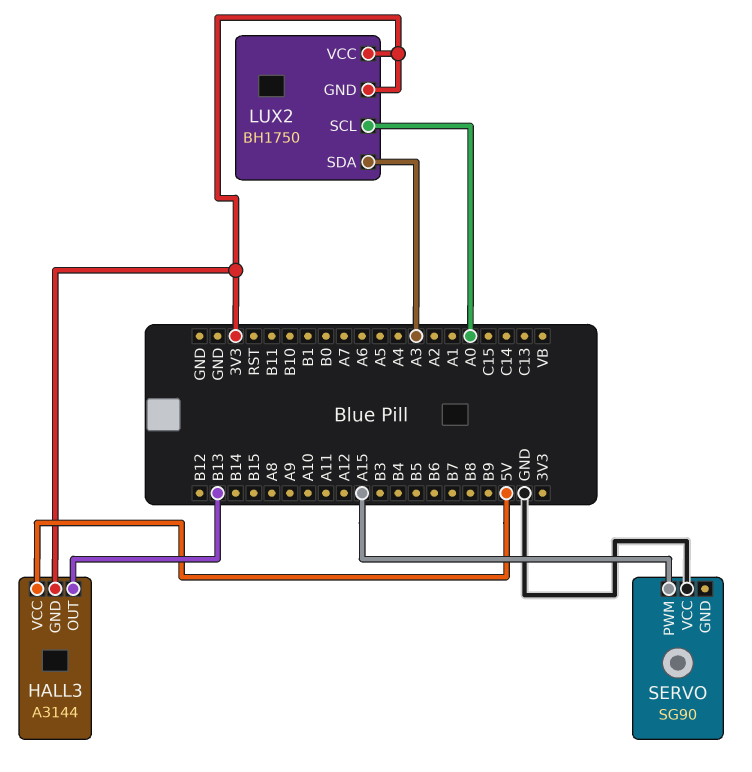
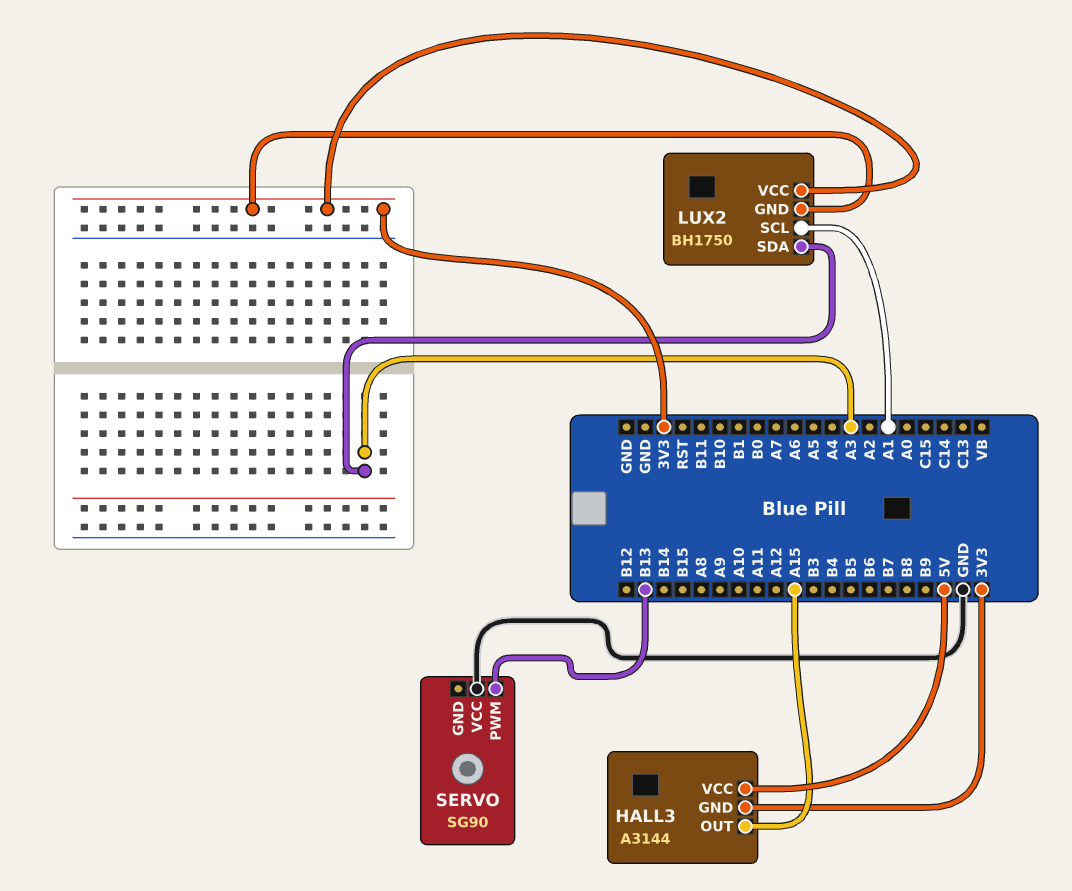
HALL3 pin OUT: B13 -> A15
LUX2 pin SCL: A0 -> A1
SERVO pin PWM: A15 -> B13

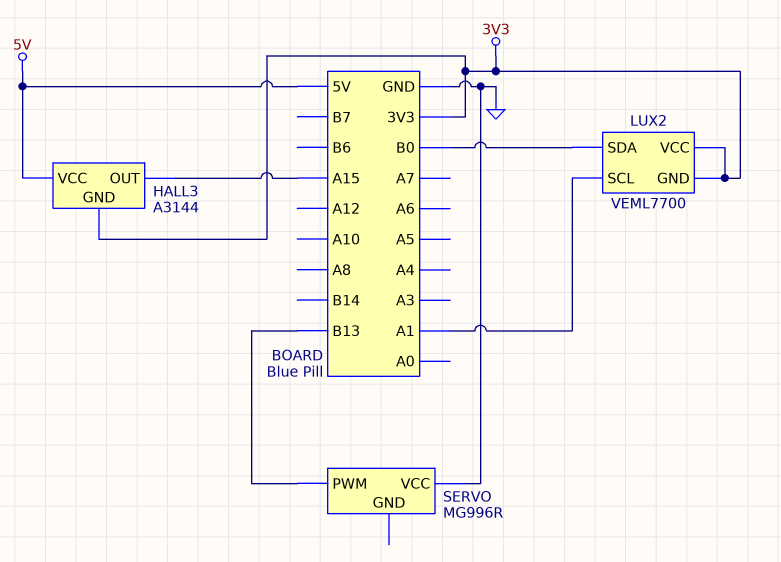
LUX2: BH1750 -> VEML7700
LUX2 pin SDA: A3 -> B0
SERVO: SG90 -> MG996R

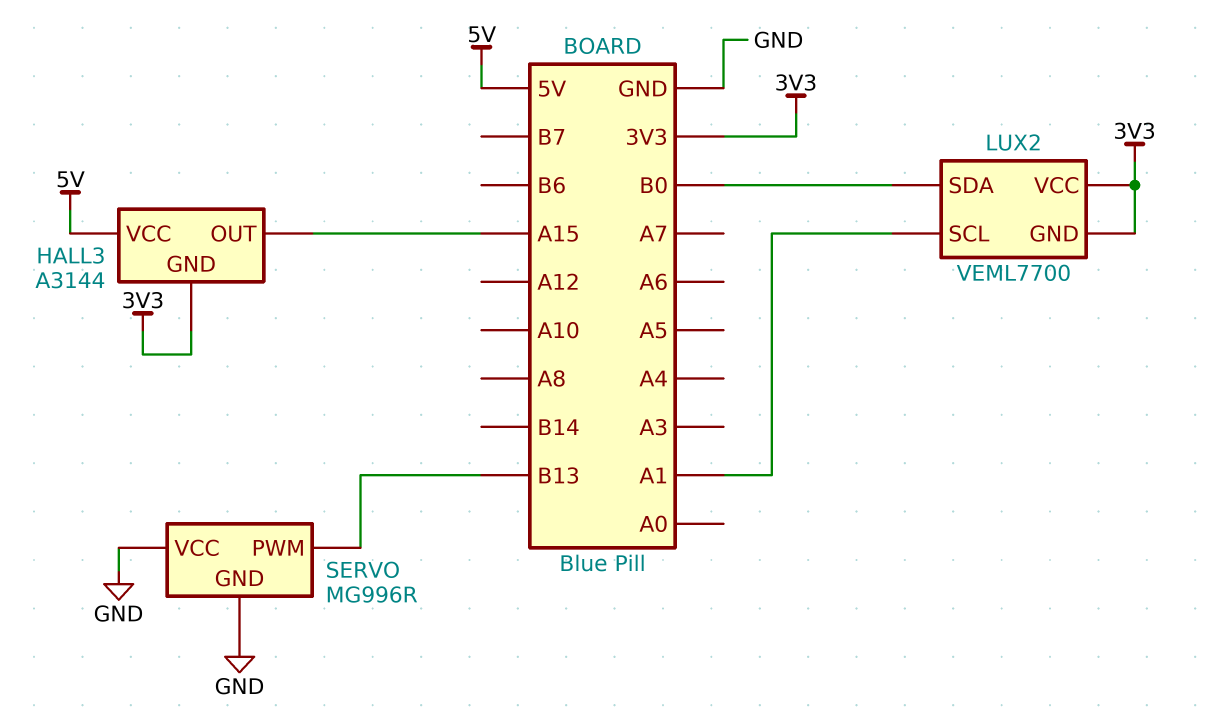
SERVO pin GND: none -> GND

